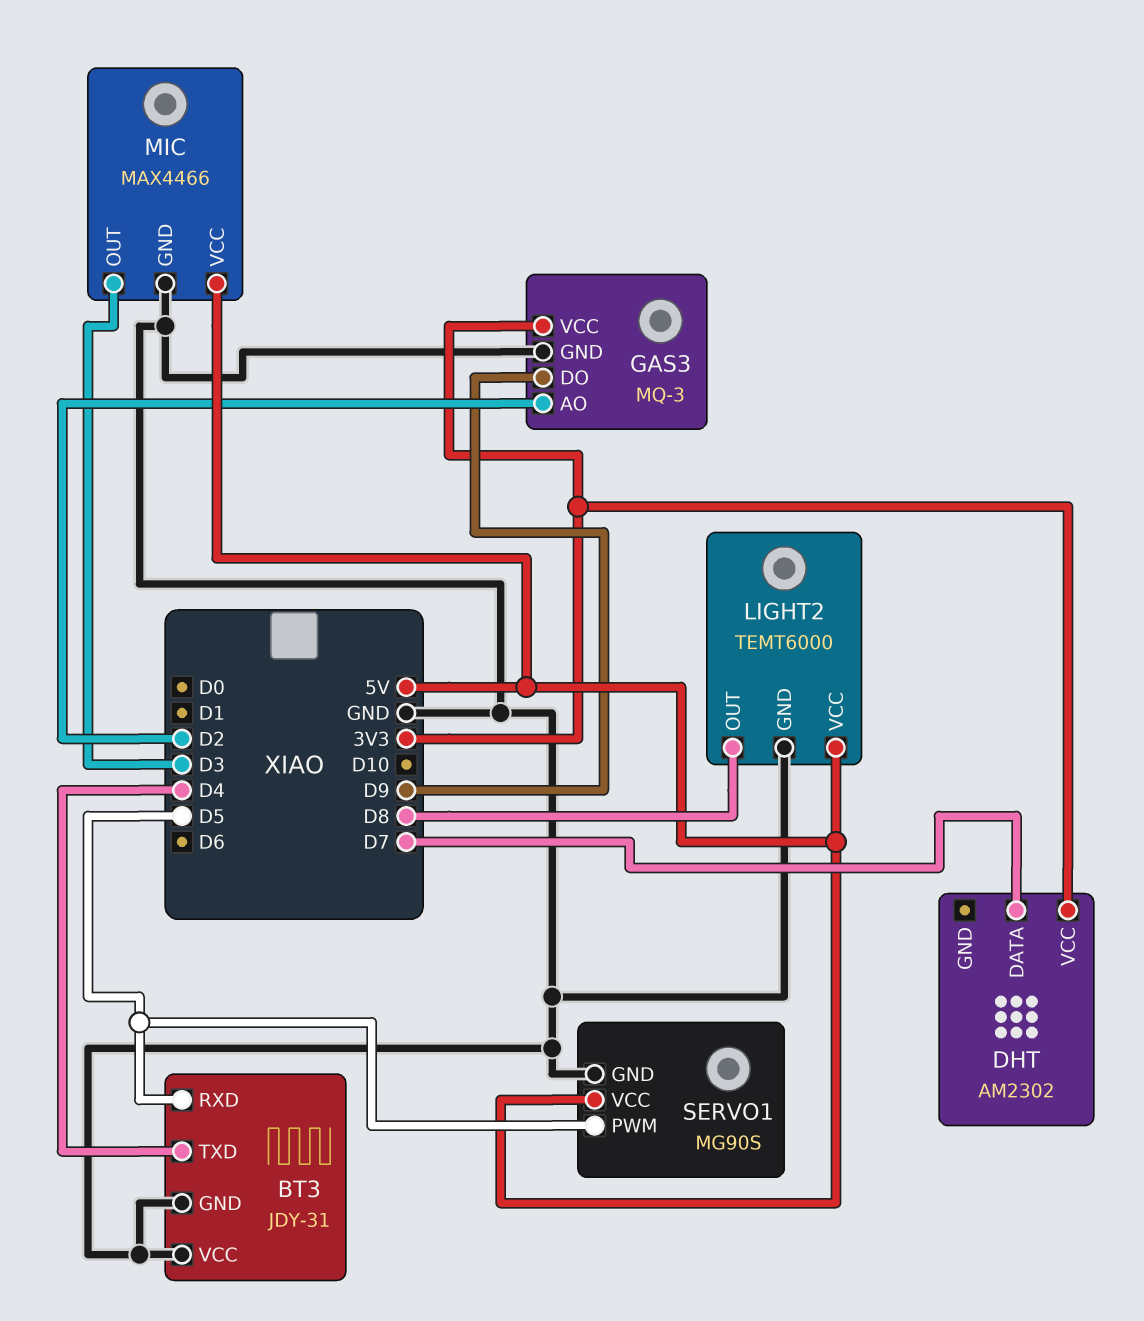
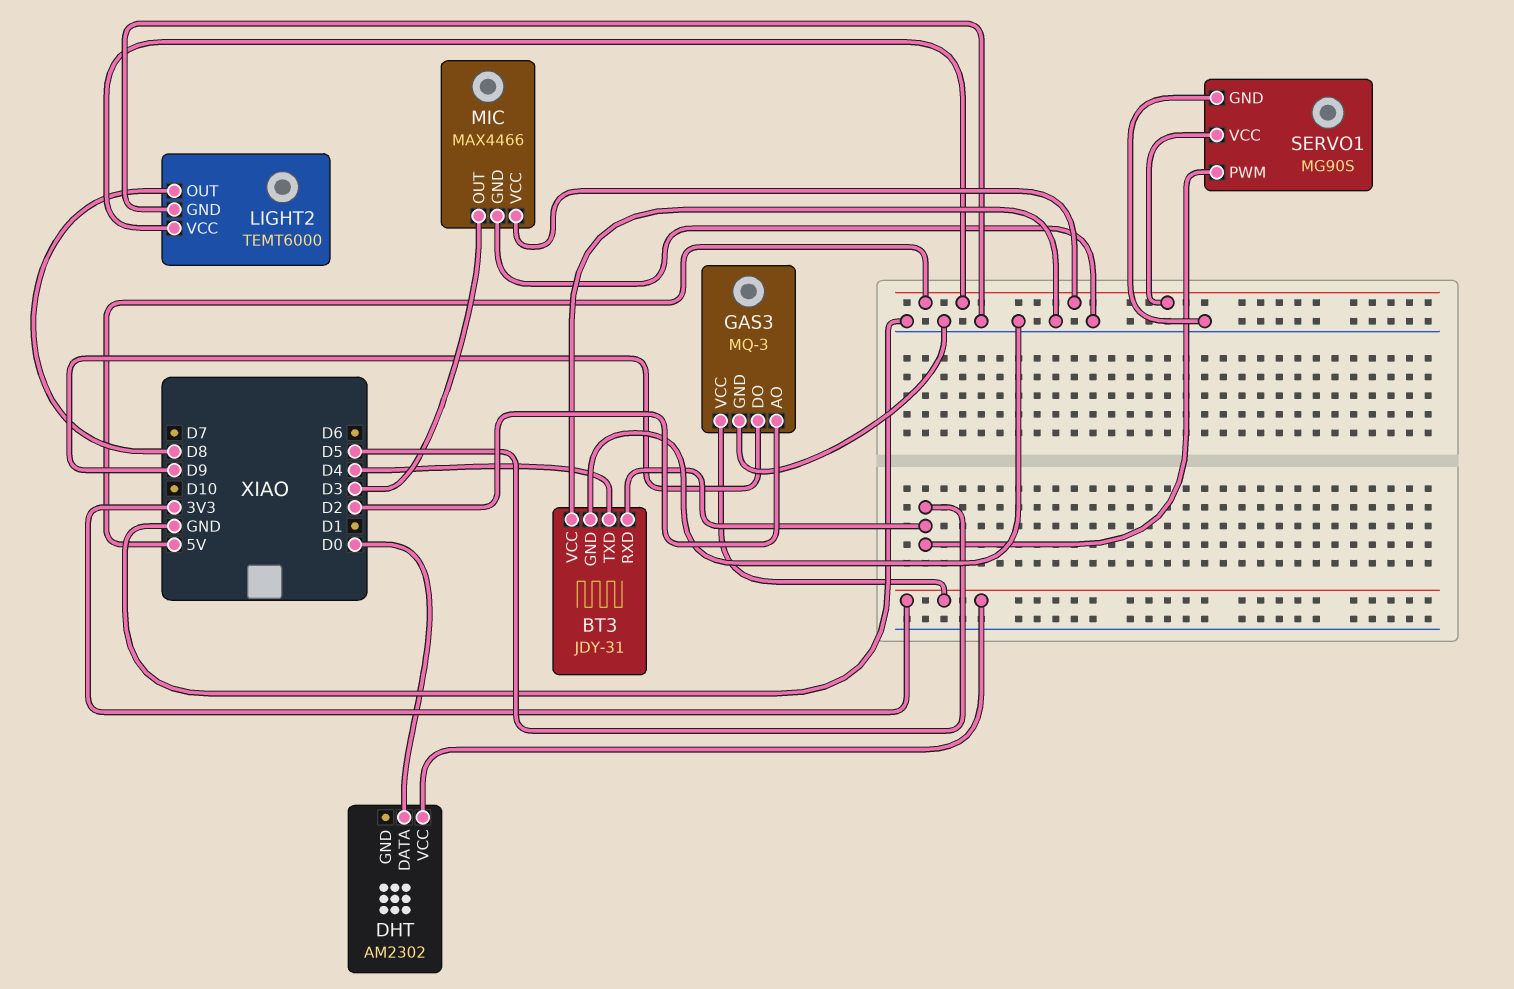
DHT pin DATA: D7 -> D0

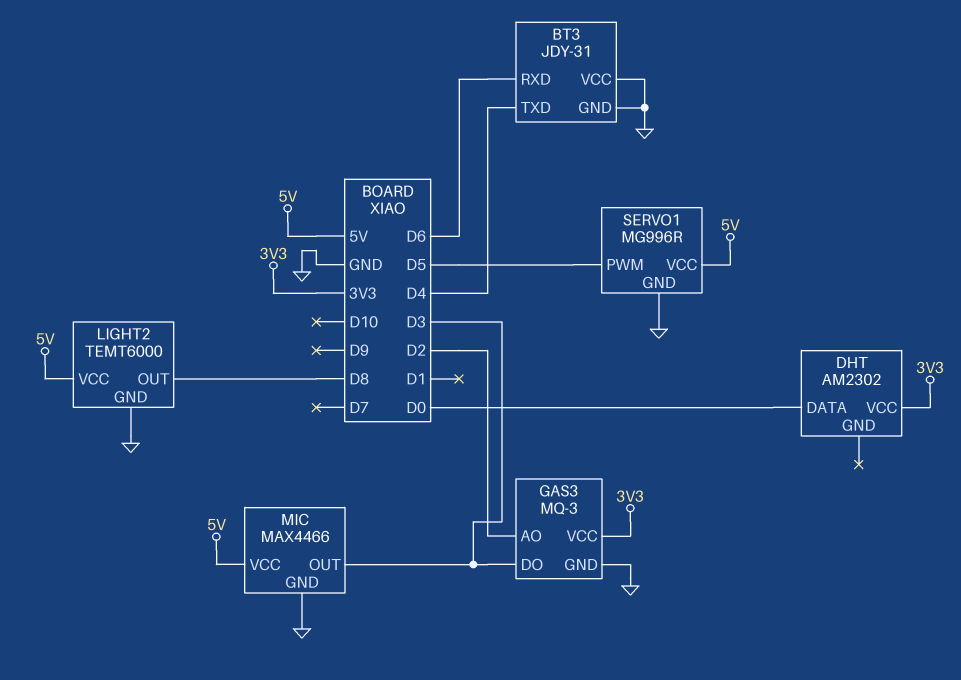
BT3 pin RXD: D5 -> D6
GAS3 pin DO: D9 -> D3
SERVO1: MG90S -> MG996R

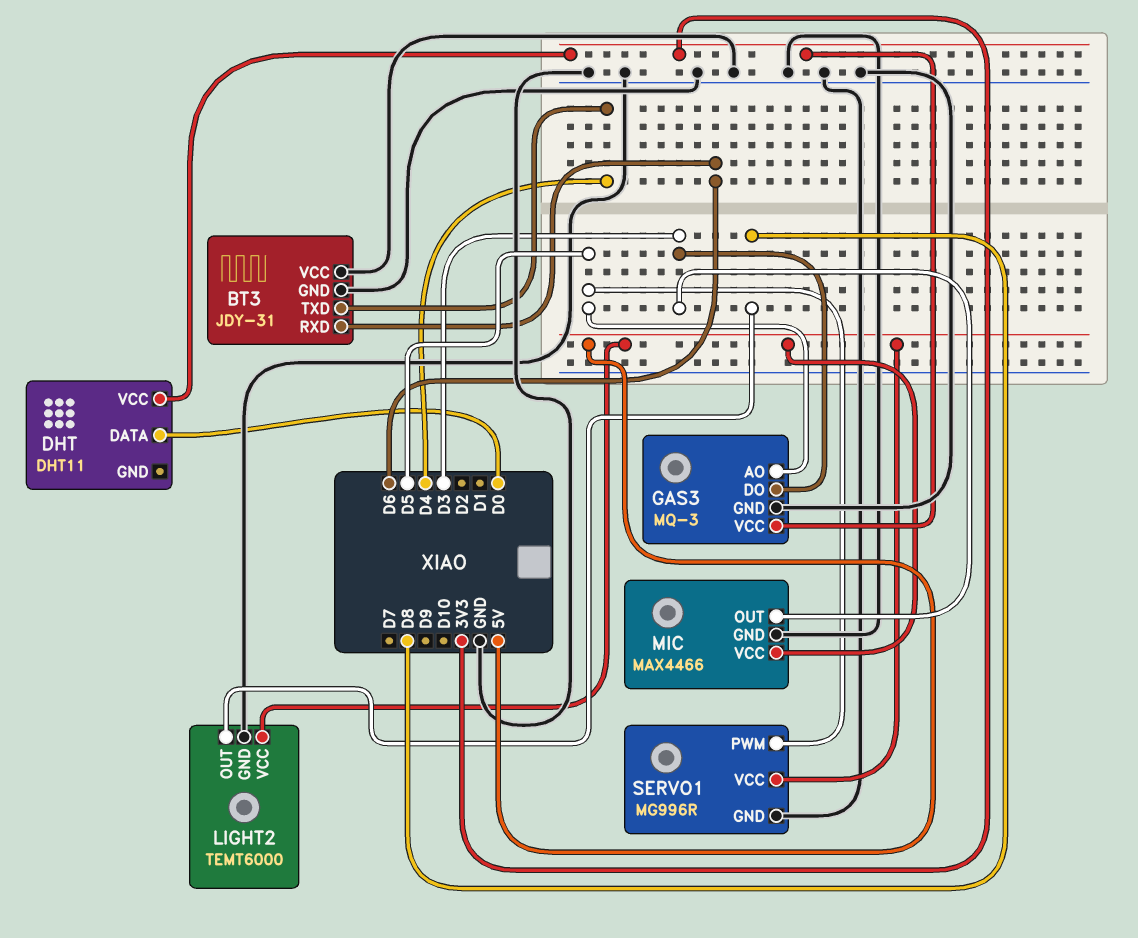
DHT: AM2302 -> DHT11
GAS3 pin AO: D2 -> D5

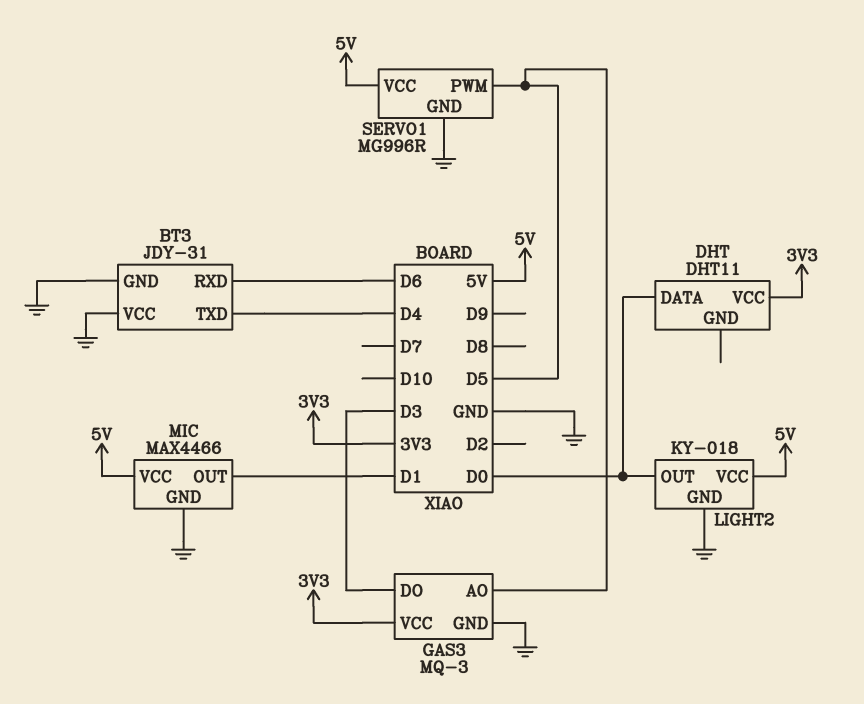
LIGHT2: TEMT6000 -> KY-018
LIGHT2 pin OUT: D8 -> D0
MIC pin OUT: D3 -> D1

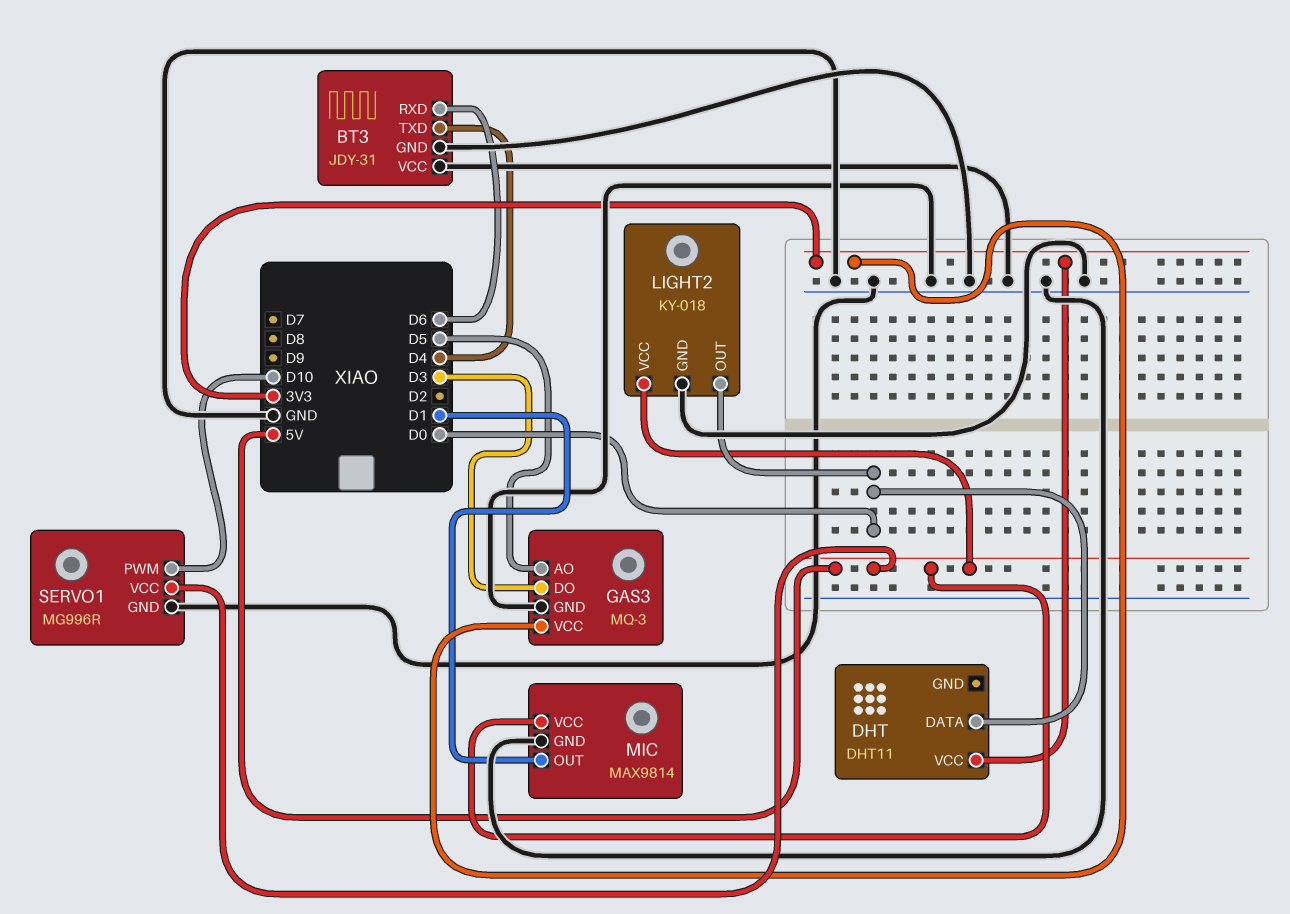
MIC: MAX4466 -> MAX9814
SERVO1 pin PWM: D5 -> D10

